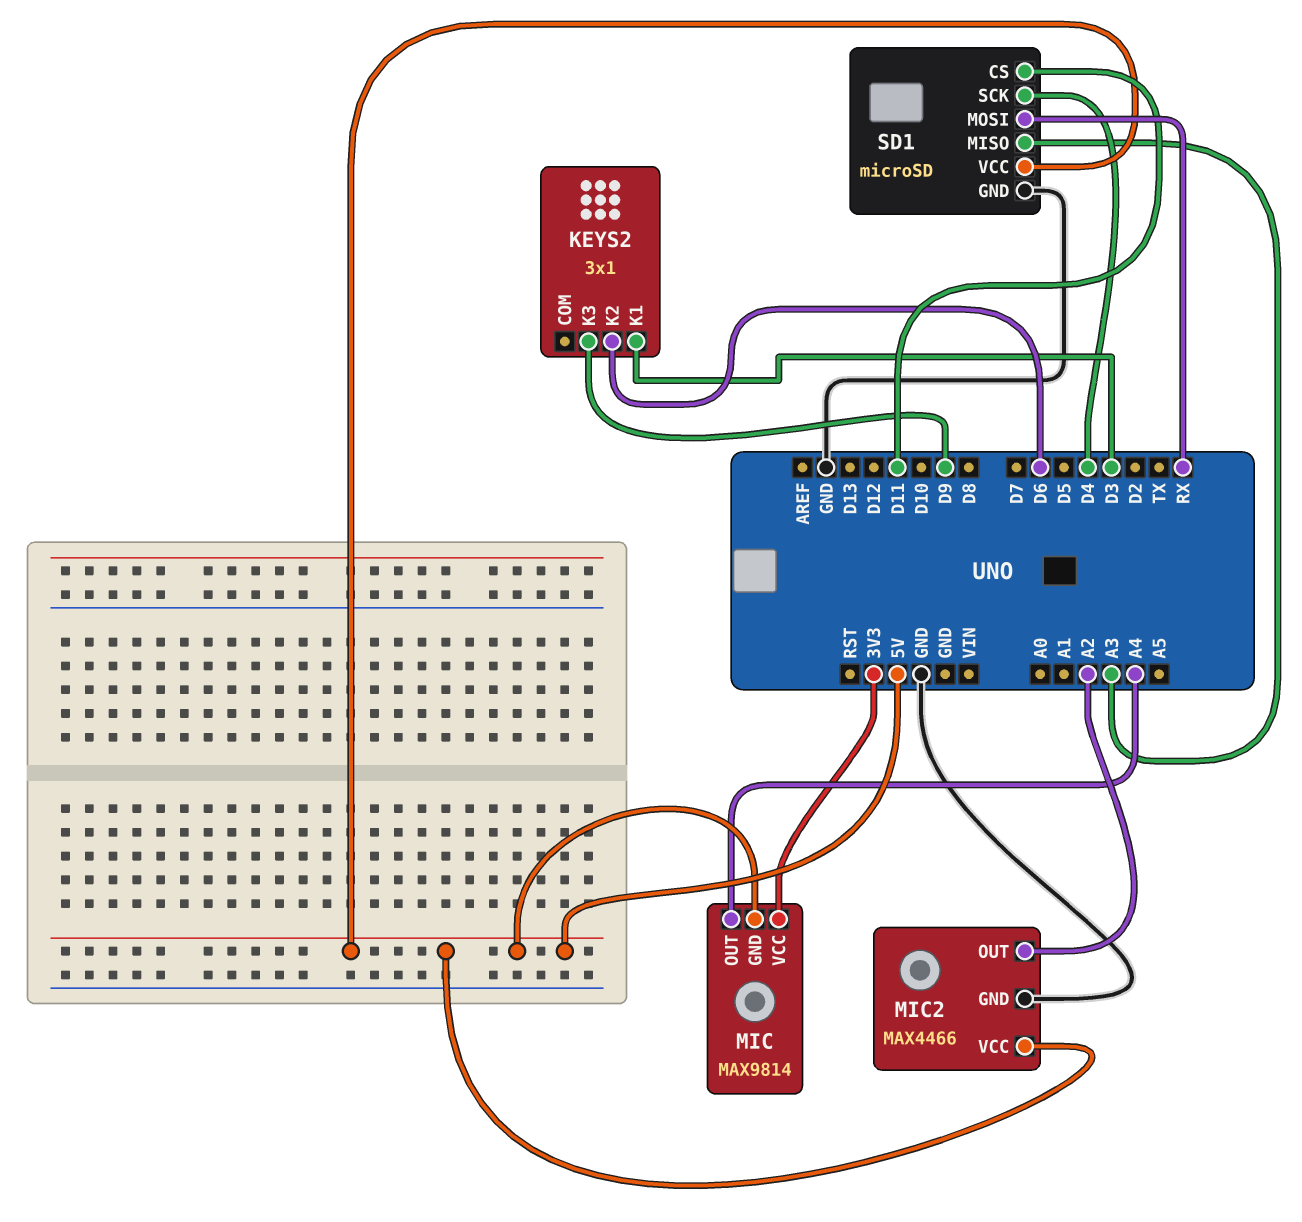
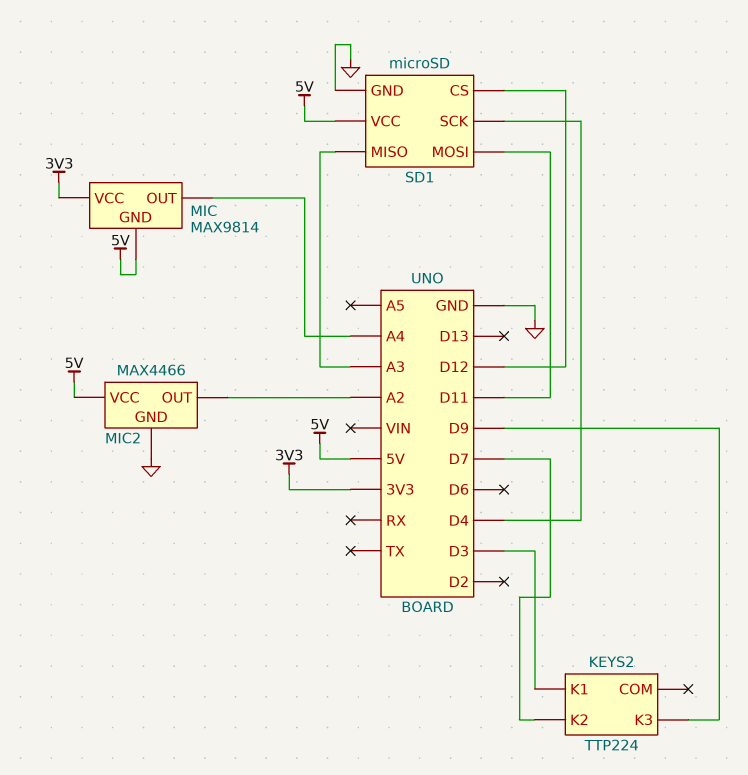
KEYS2: 3x1 -> TTP224
KEYS2 pin K2: D6 -> D7
SD1 pin CS: D11 -> D12
SD1 pin MOSI: RX -> D11

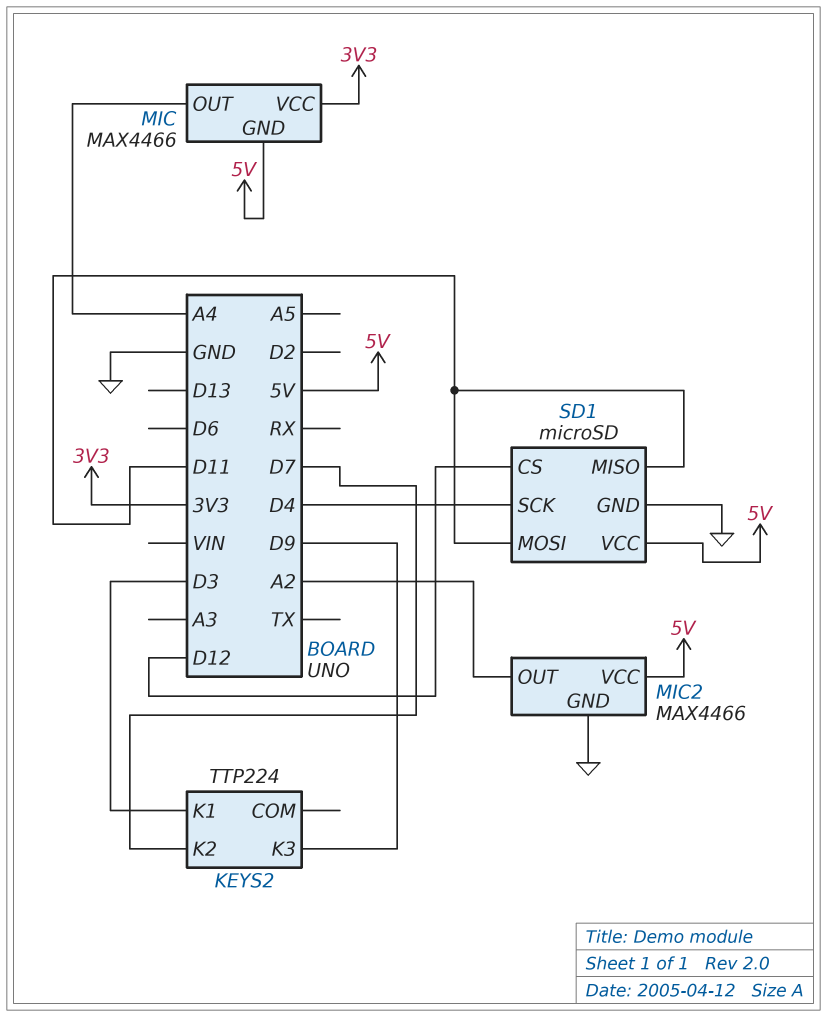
MIC: MAX9814 -> MAX4466
SD1 pin MISO: A3 -> D11

